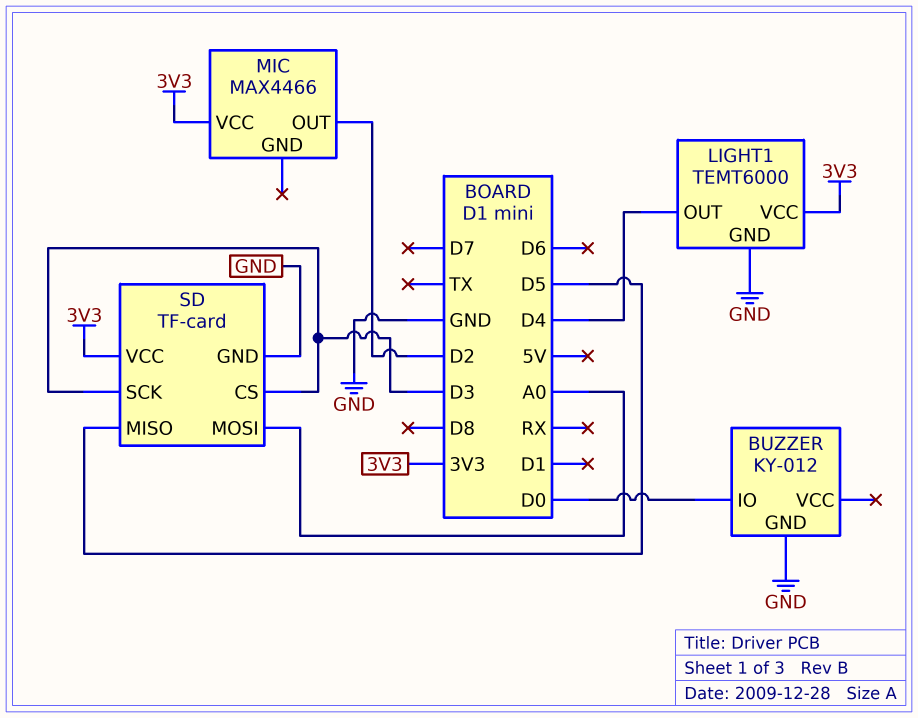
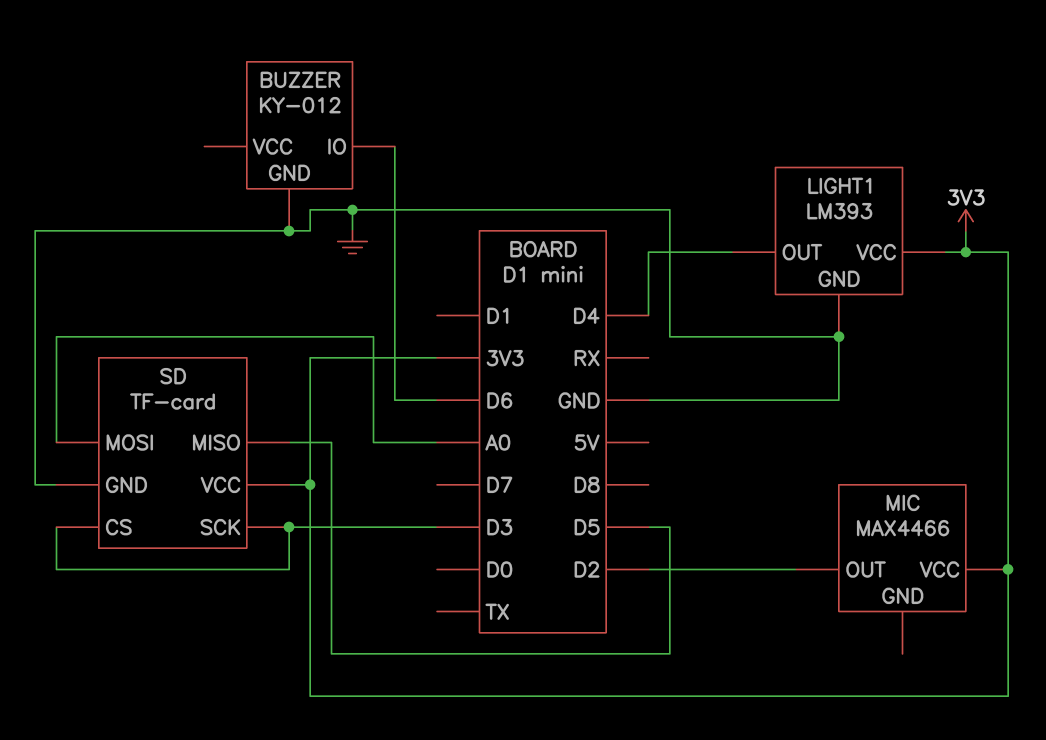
BUZZER pin IO: D0 -> D6
LIGHT1: TEMT6000 -> LM393

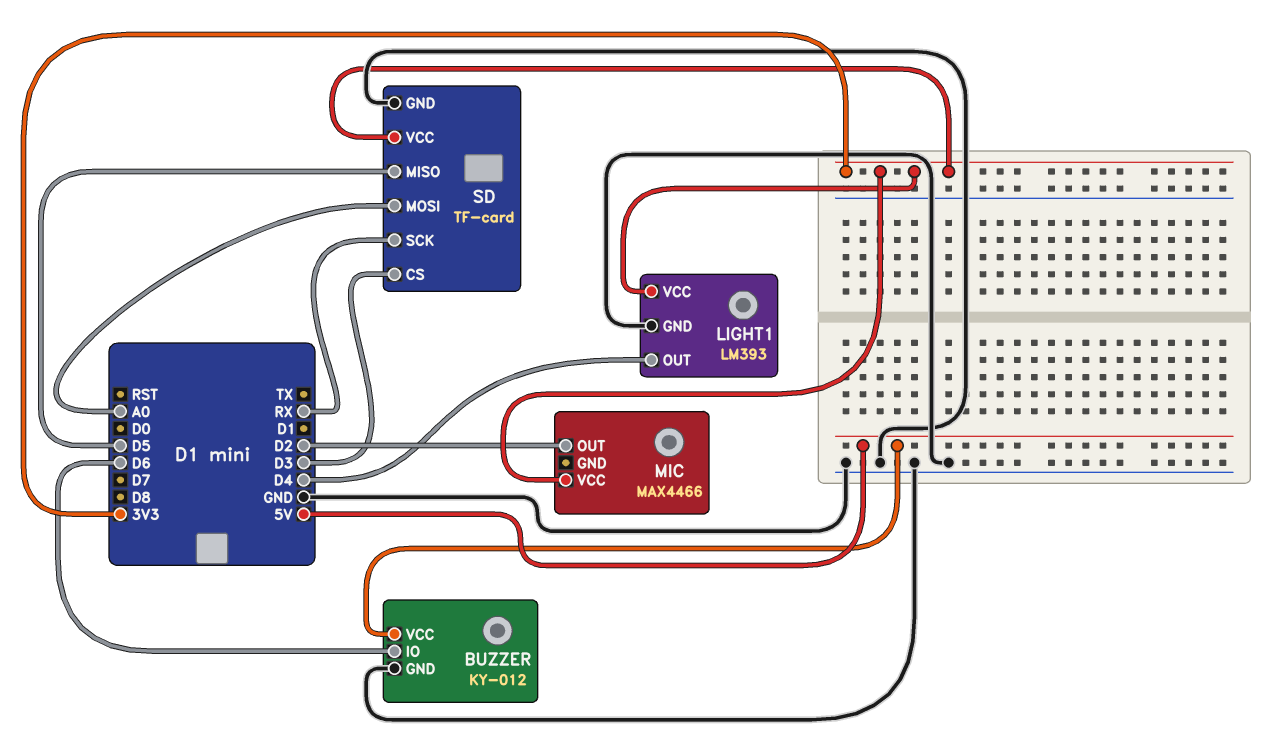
BUZZER pin VCC: none -> 5V
SD pin SCK: D3 -> RX

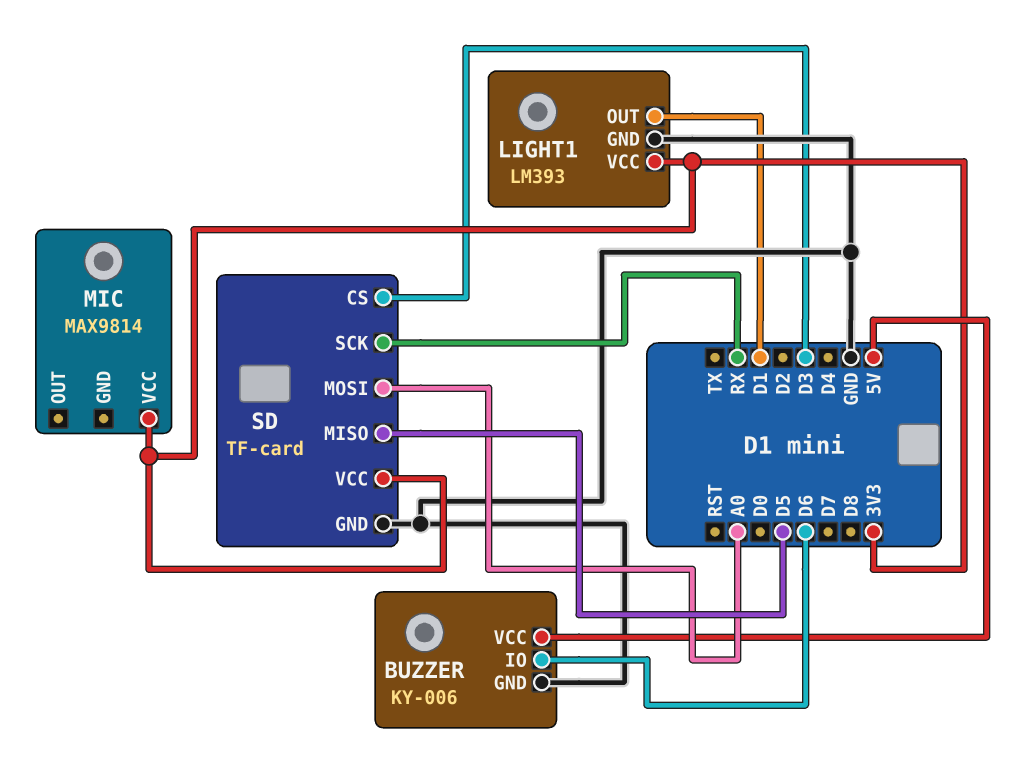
BUZZER: KY-012 -> KY-006
LIGHT1 pin OUT: D4 -> D1
MIC: MAX4466 -> MAX9814
MIC pin OUT: D2 -> none

